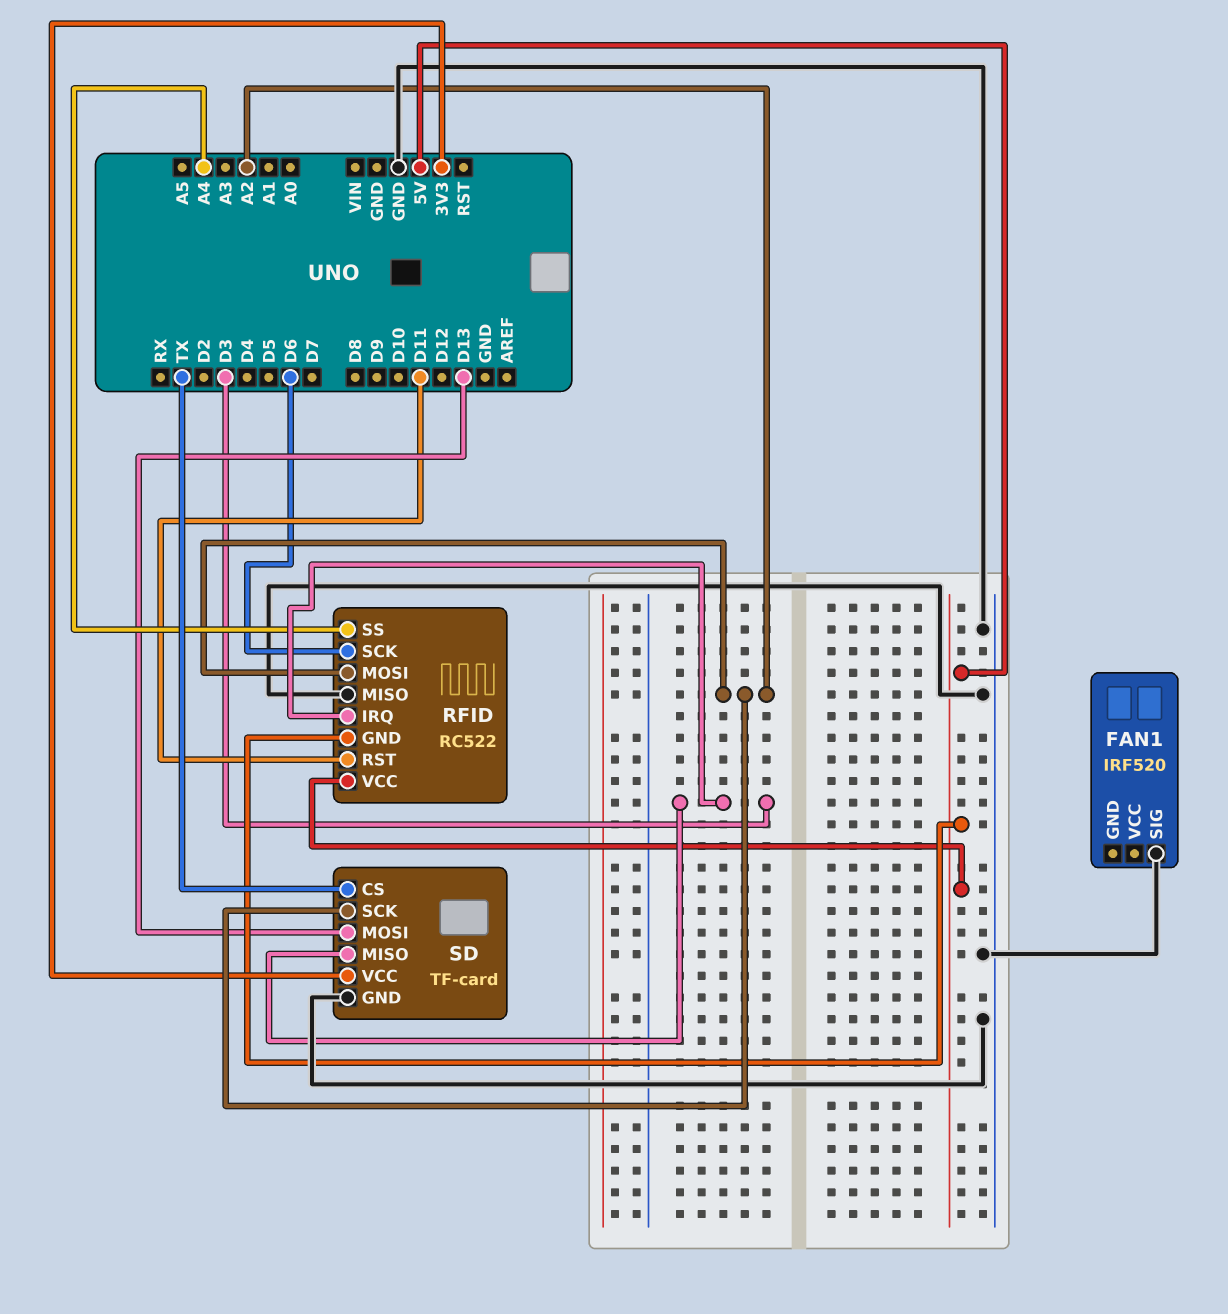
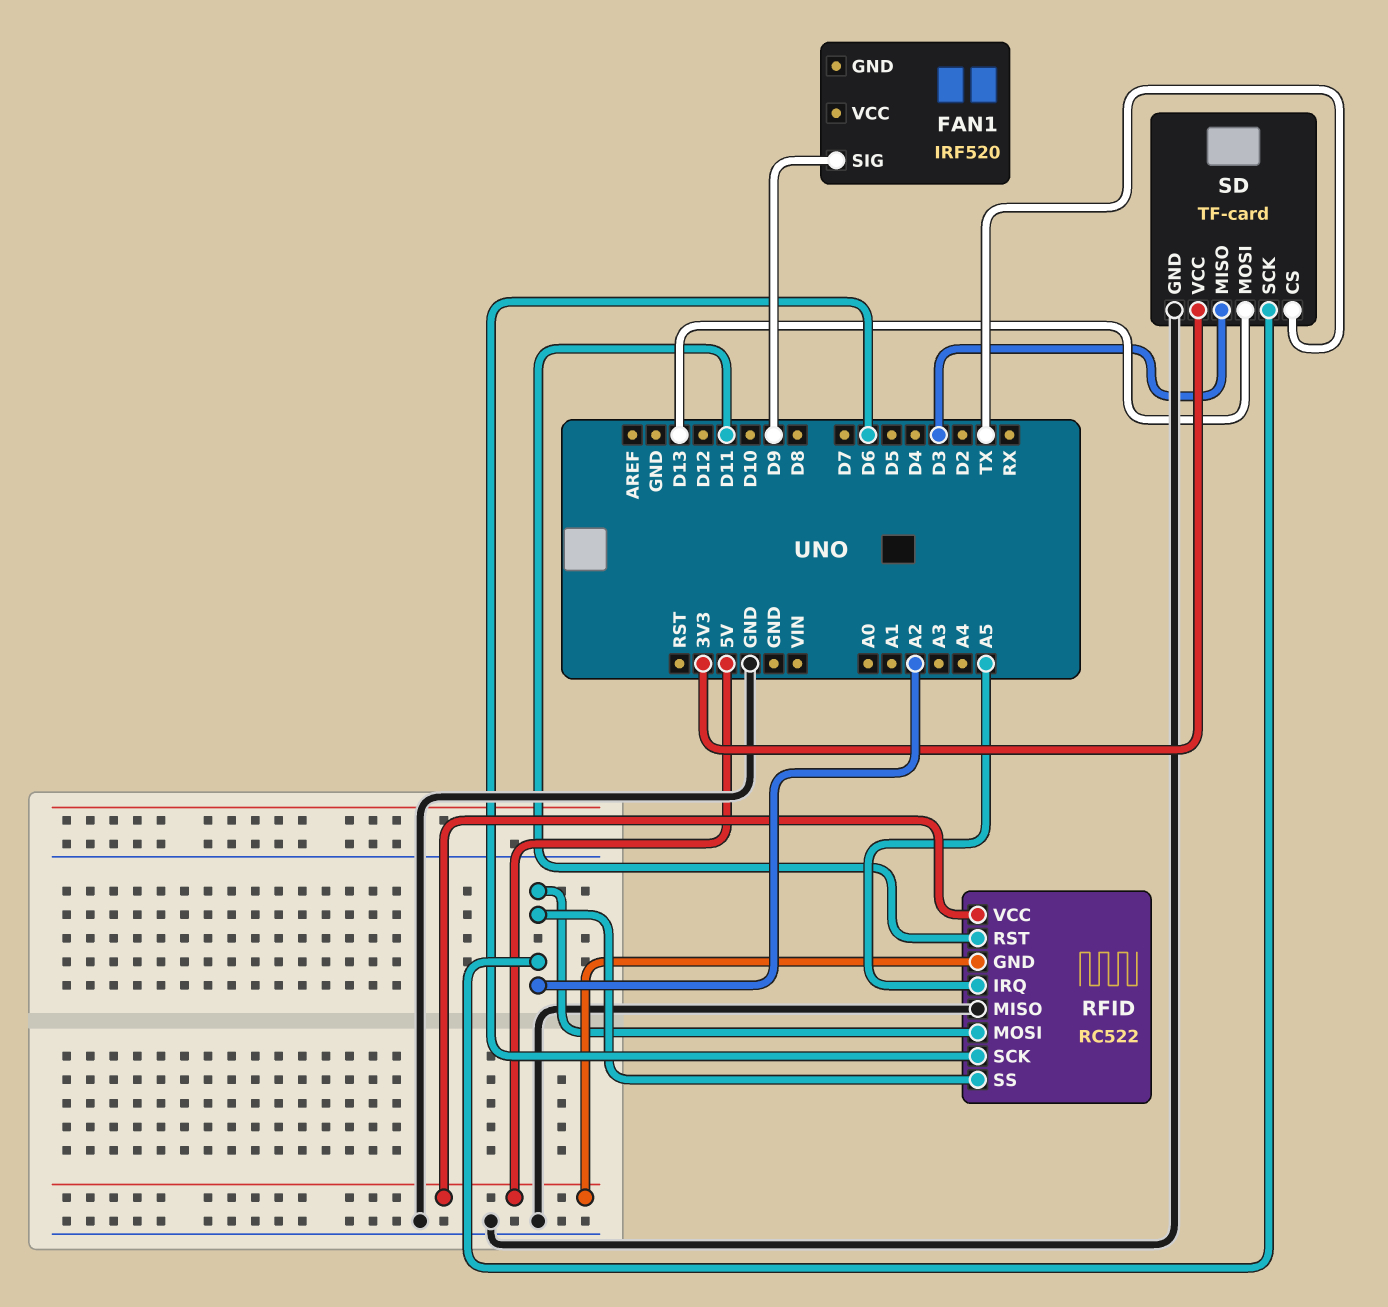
FAN1 pin SIG: GND -> D9
RFID pin IRQ: D3 -> A5
RFID pin SS: A4 -> A2

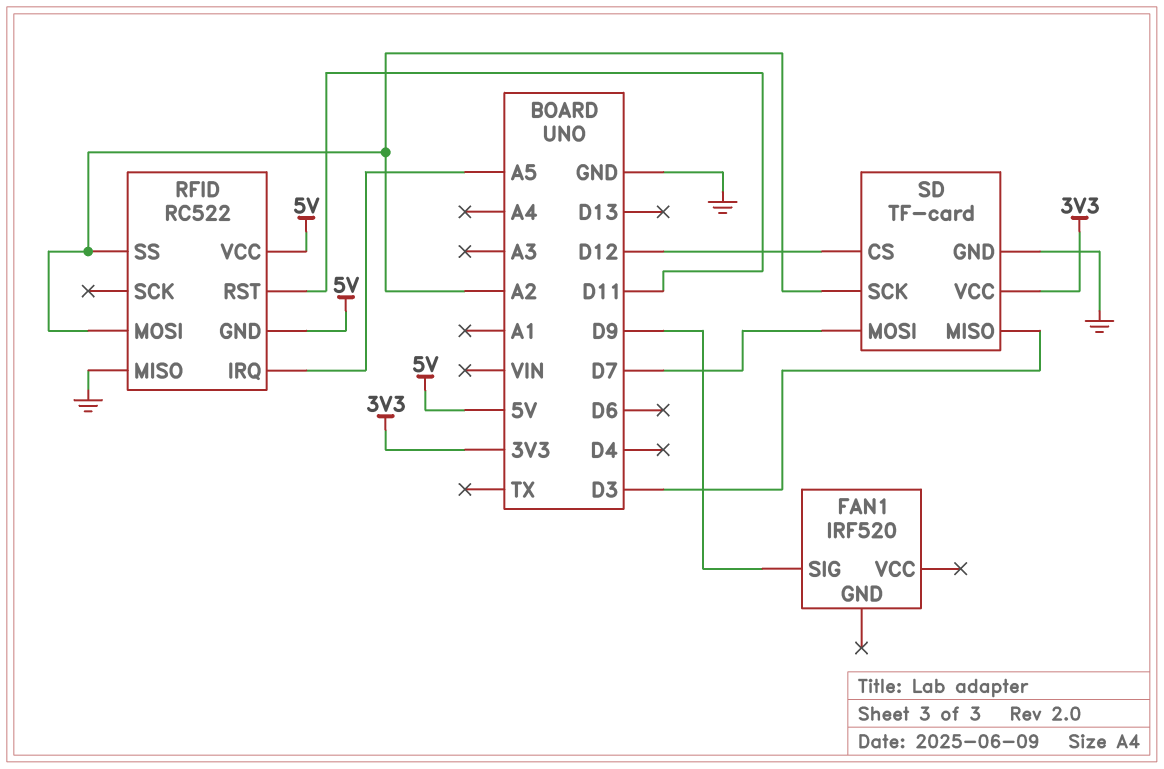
RFID pin SCK: D6 -> none
SD pin CS: TX -> D12
SD pin MOSI: D13 -> D7

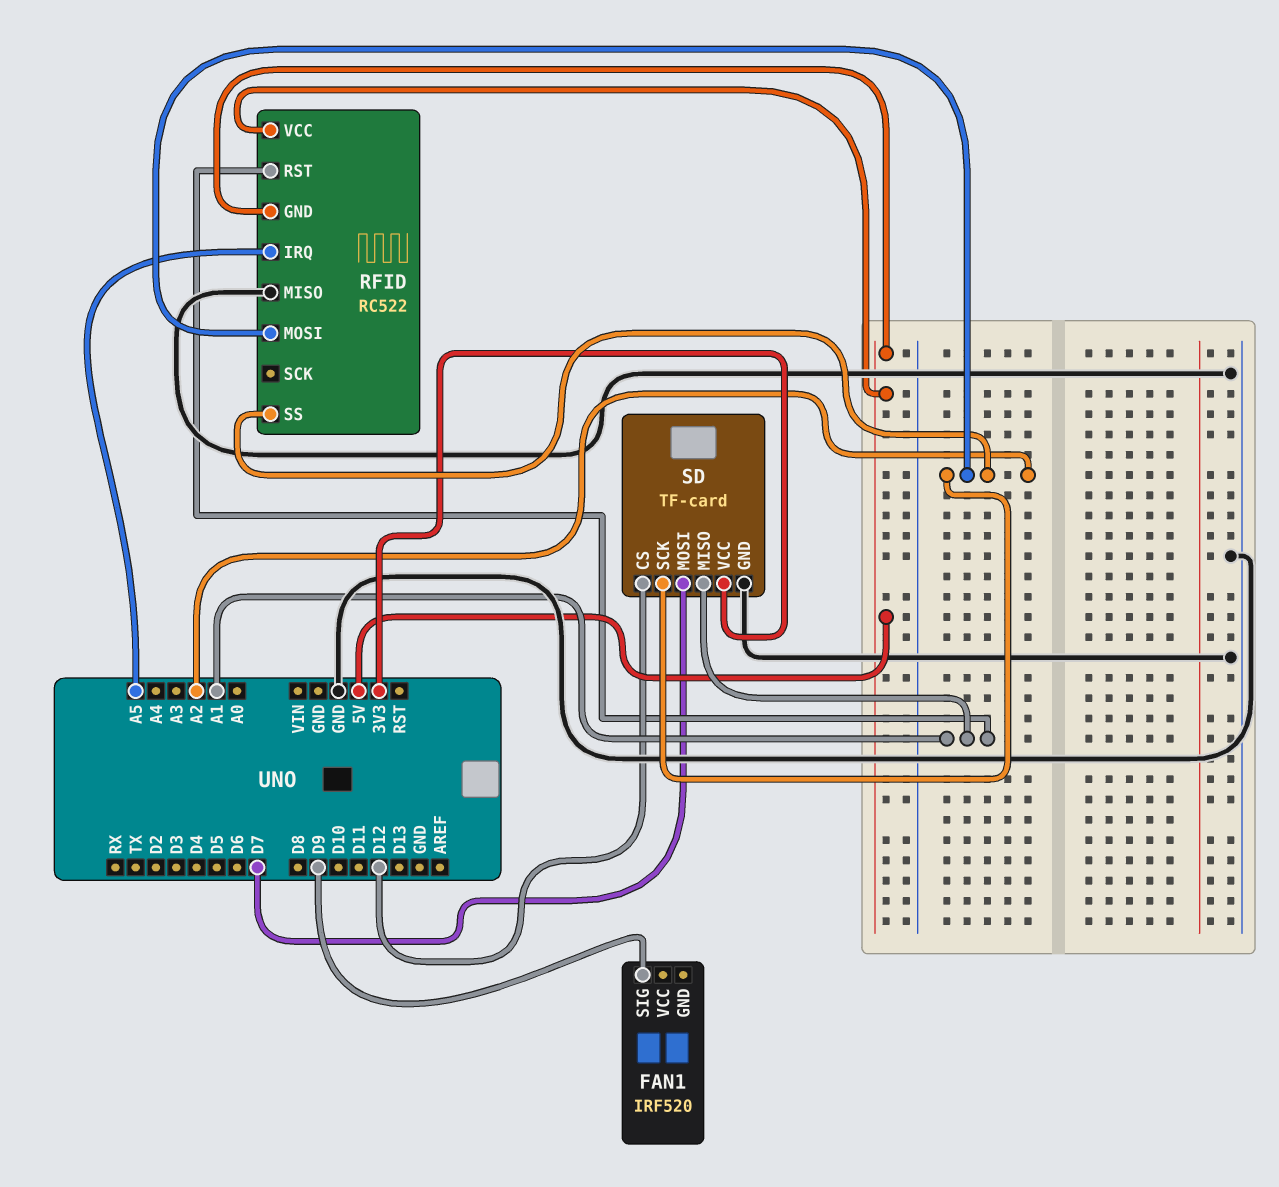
RFID pin RST: D11 -> A1
SD pin MISO: D3 -> A1

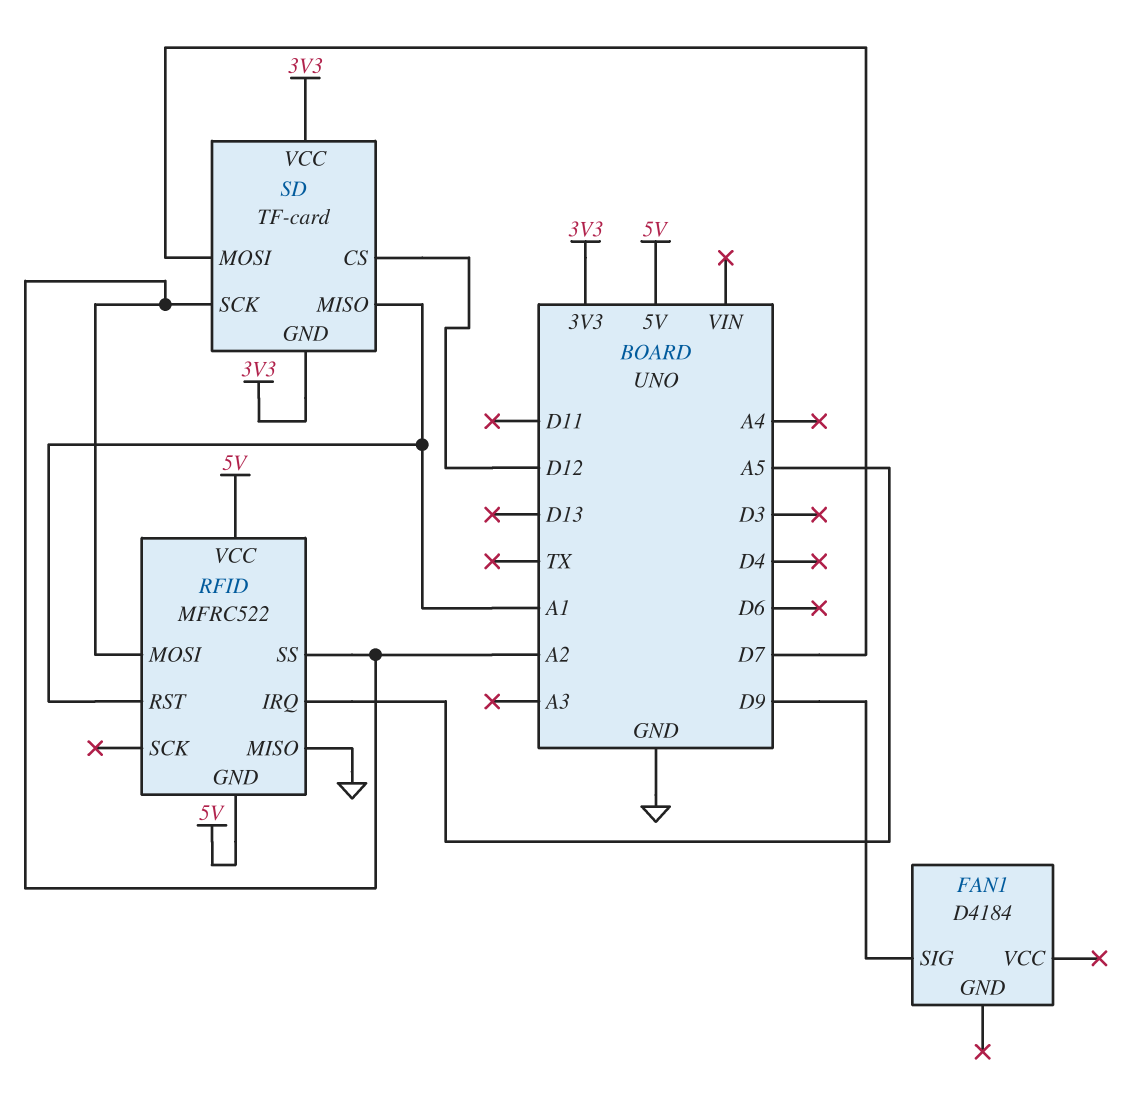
FAN1: IRF520 -> D4184
RFID: RC522 -> MFRC522
SD pin GND: GND -> 3V3

